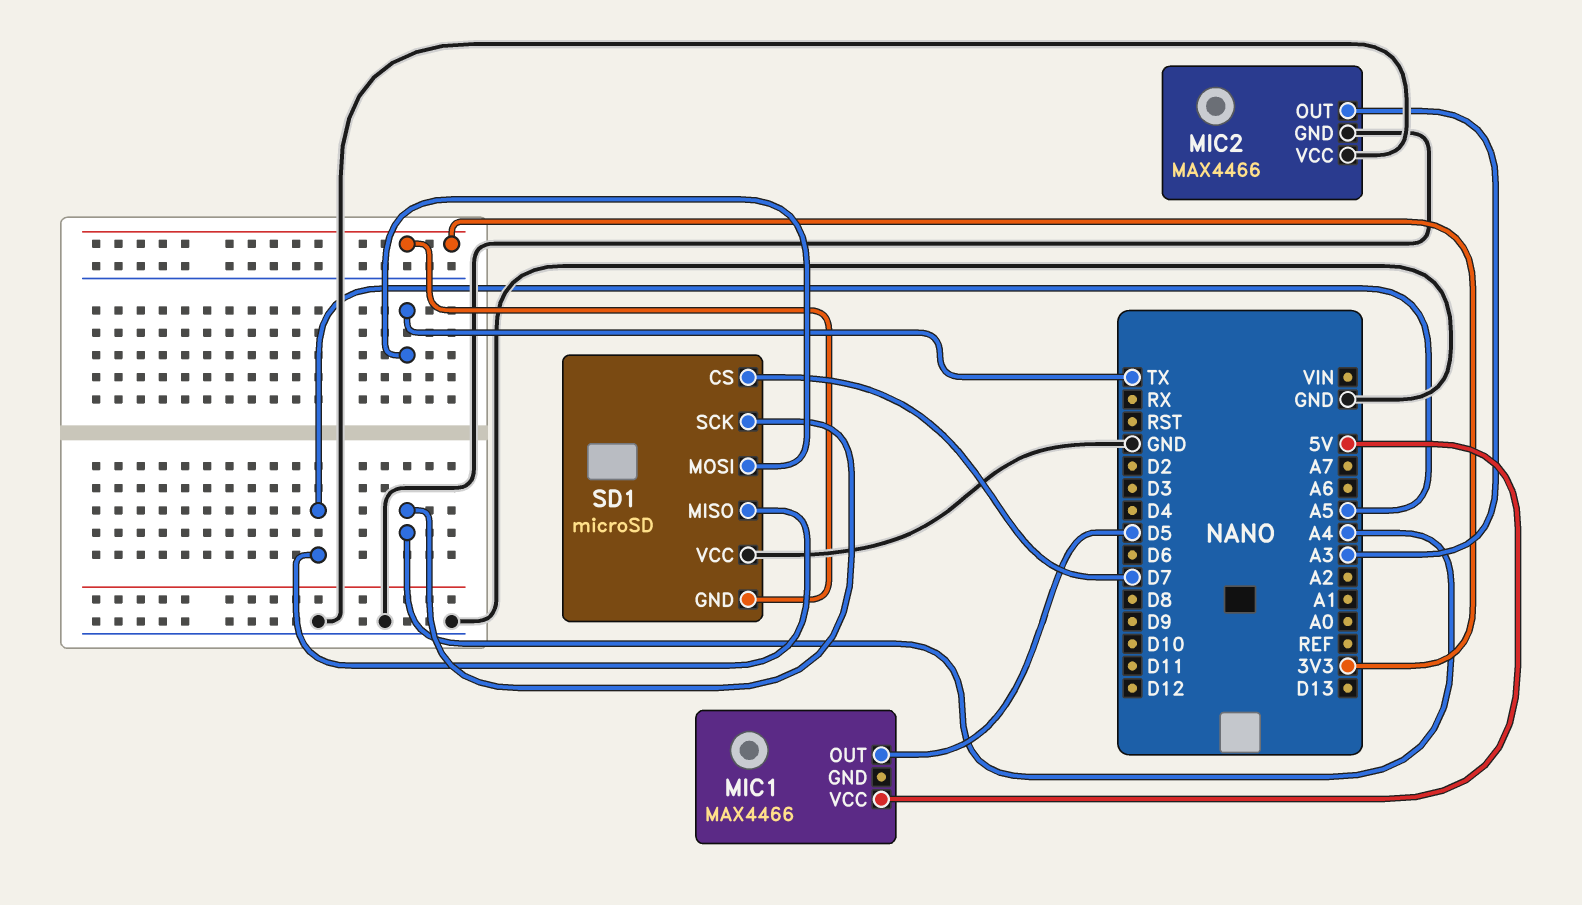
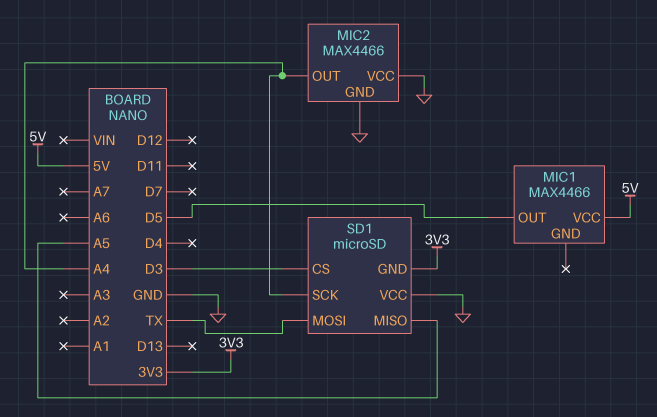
MIC2 pin OUT: A3 -> A4
SD1 pin CS: D7 -> D3

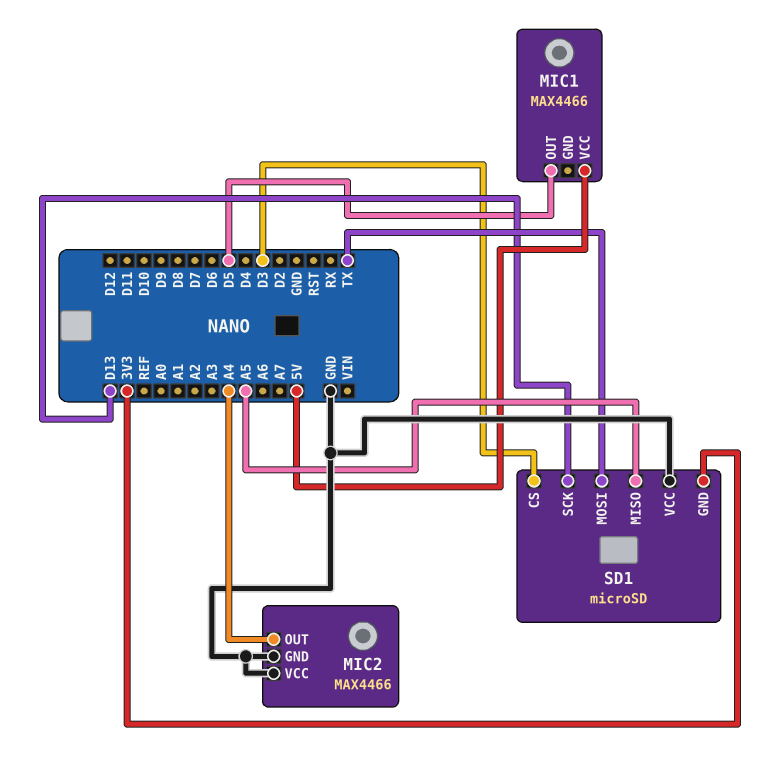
SD1 pin SCK: A4 -> D13

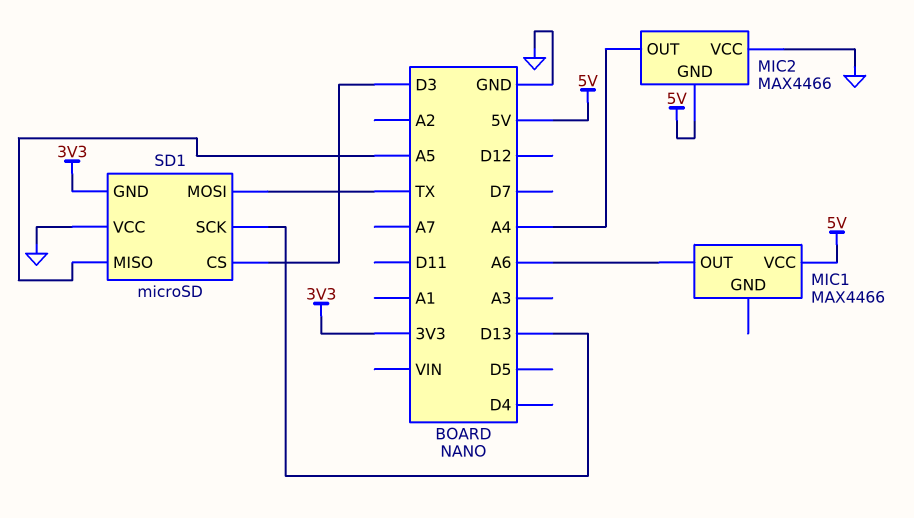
MIC1 pin OUT: D5 -> A6
MIC2 pin GND: GND -> 5V

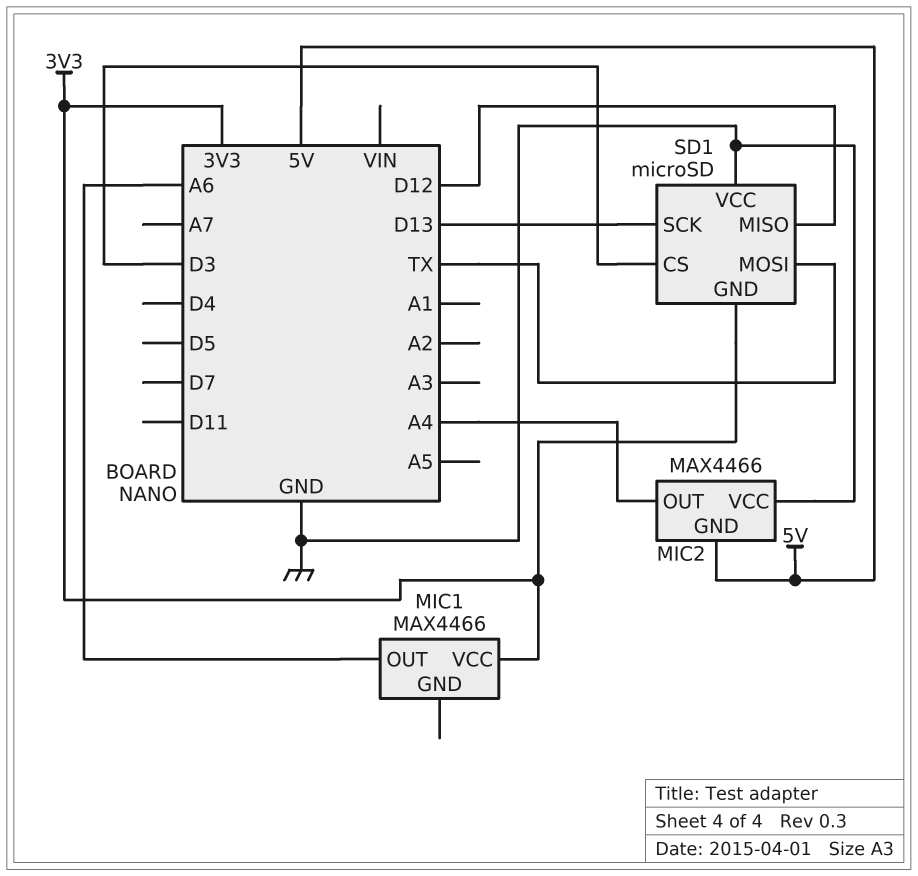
MIC1 pin VCC: 5V -> 3V3
SD1 pin MISO: A5 -> D12

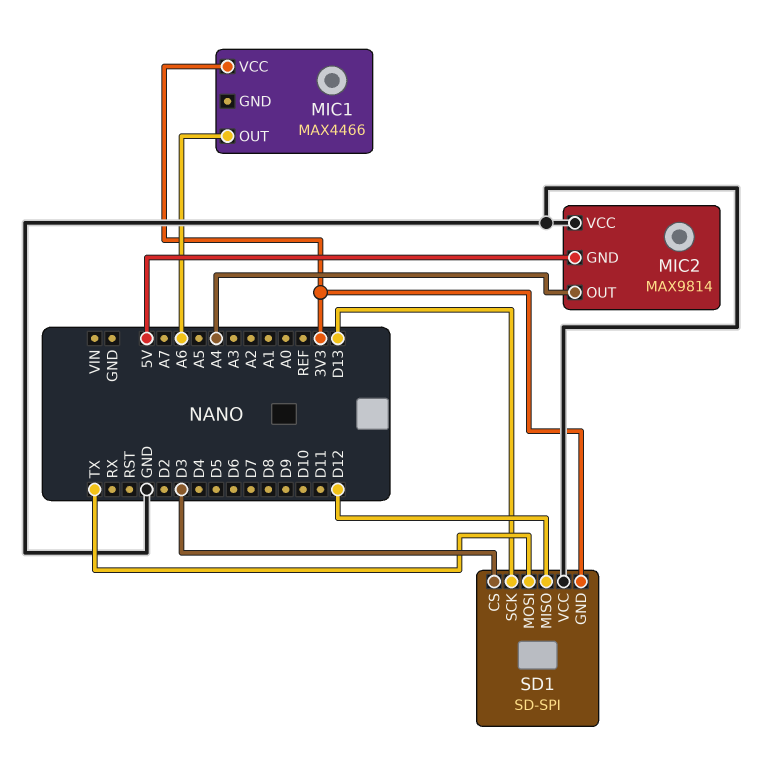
MIC2: MAX4466 -> MAX9814
SD1: microSD -> SD-SPI

